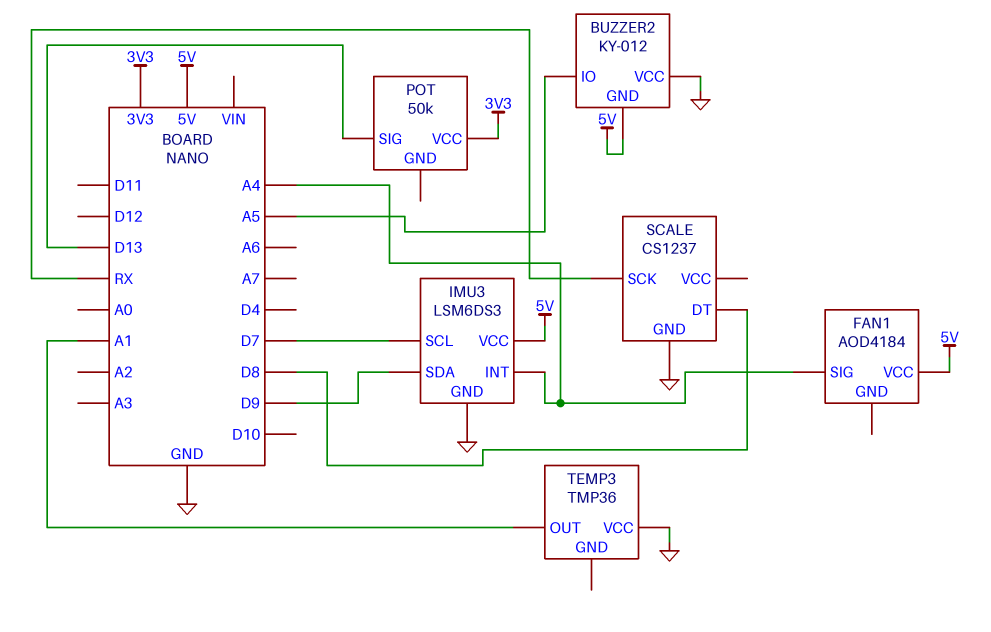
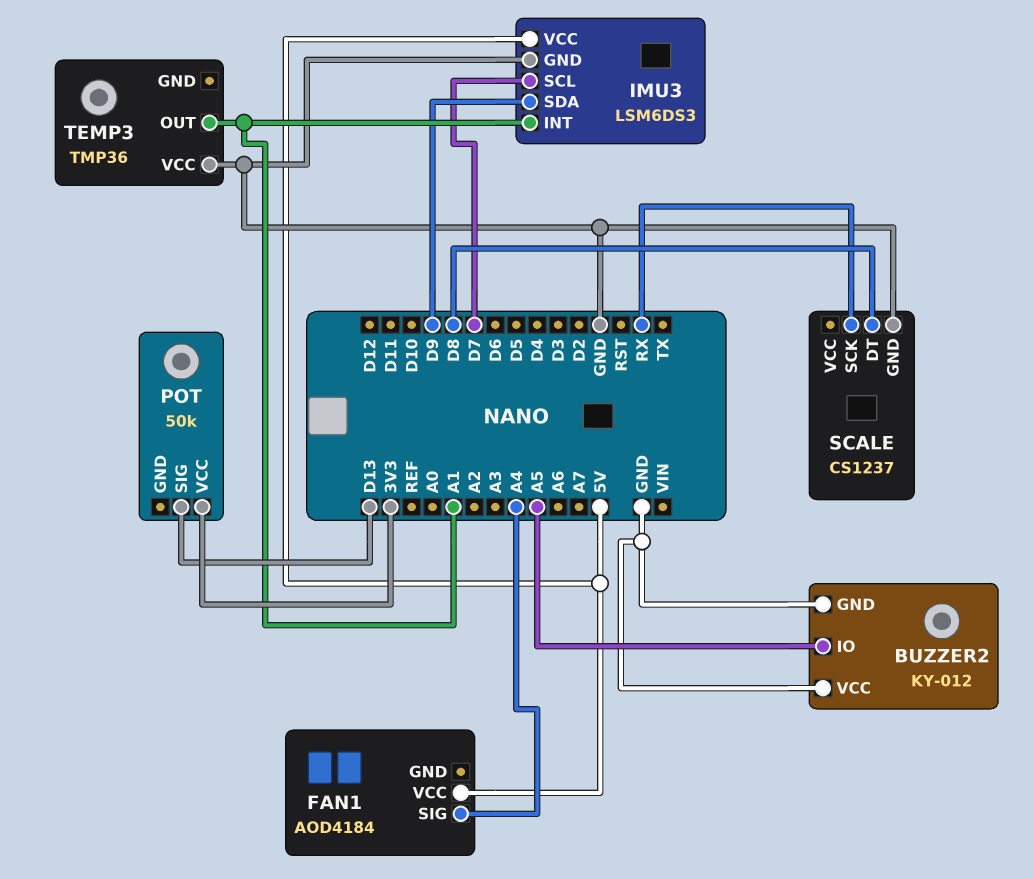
BUZZER2 pin GND: 5V -> GND
IMU3 pin INT: A4 -> A1

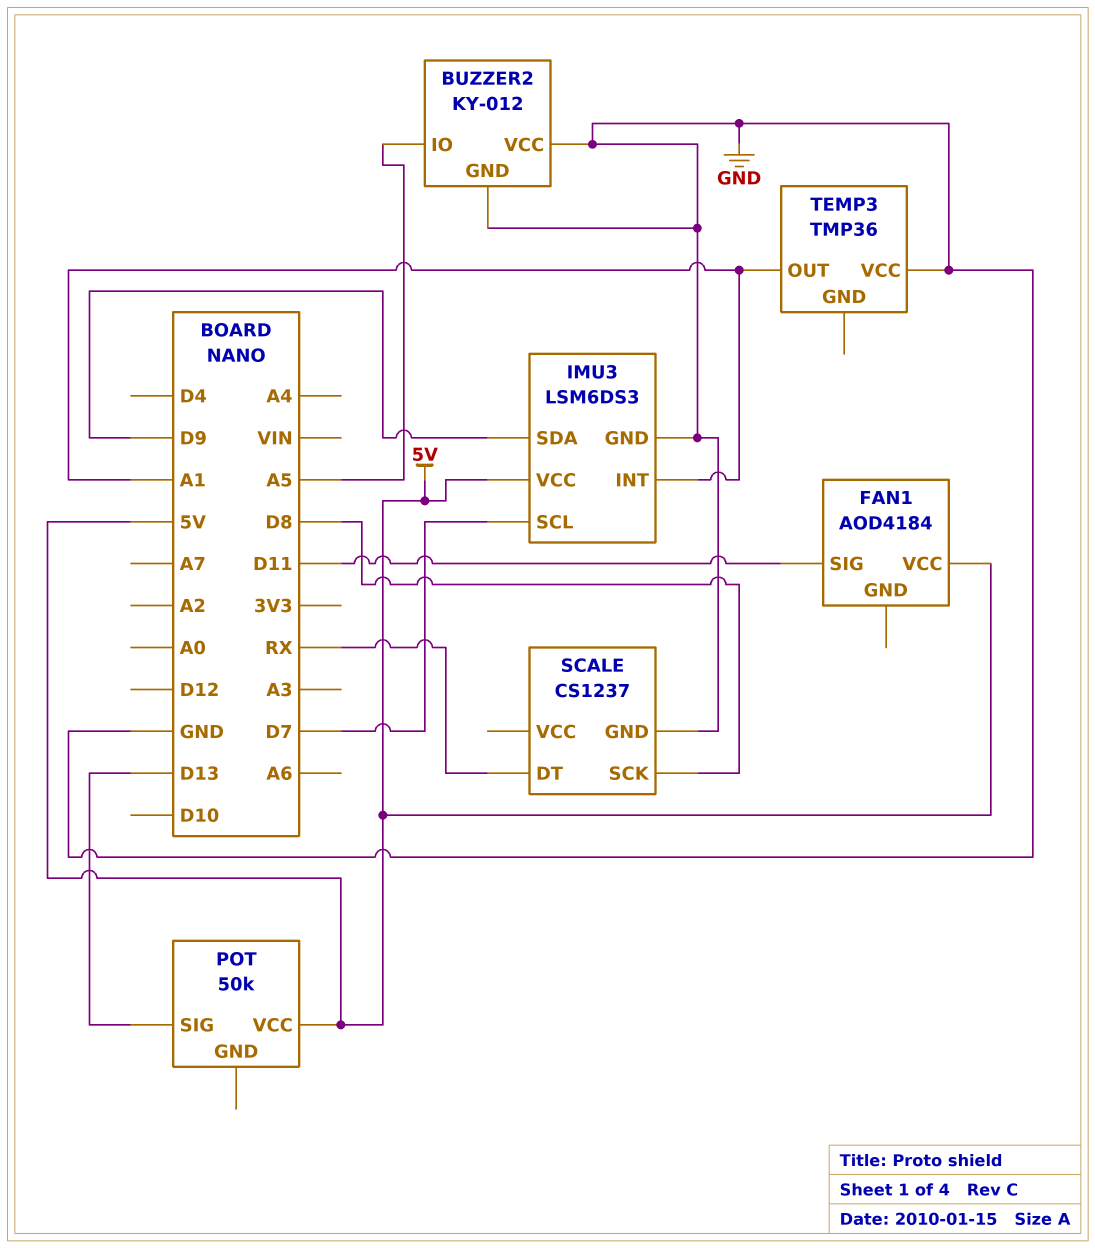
FAN1 pin SIG: A4 -> D11
POT pin VCC: 3V3 -> 5V
SCALE pin DT: D8 -> RX
SCALE pin SCK: RX -> D8

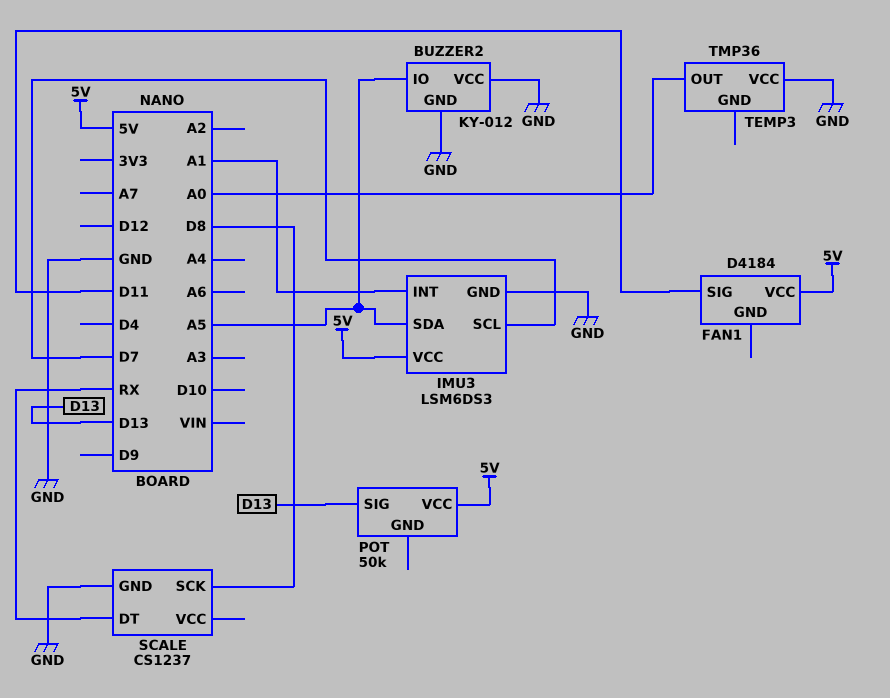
FAN1: AOD4184 -> D4184
IMU3 pin SDA: D9 -> A5
TEMP3 pin OUT: A1 -> A0

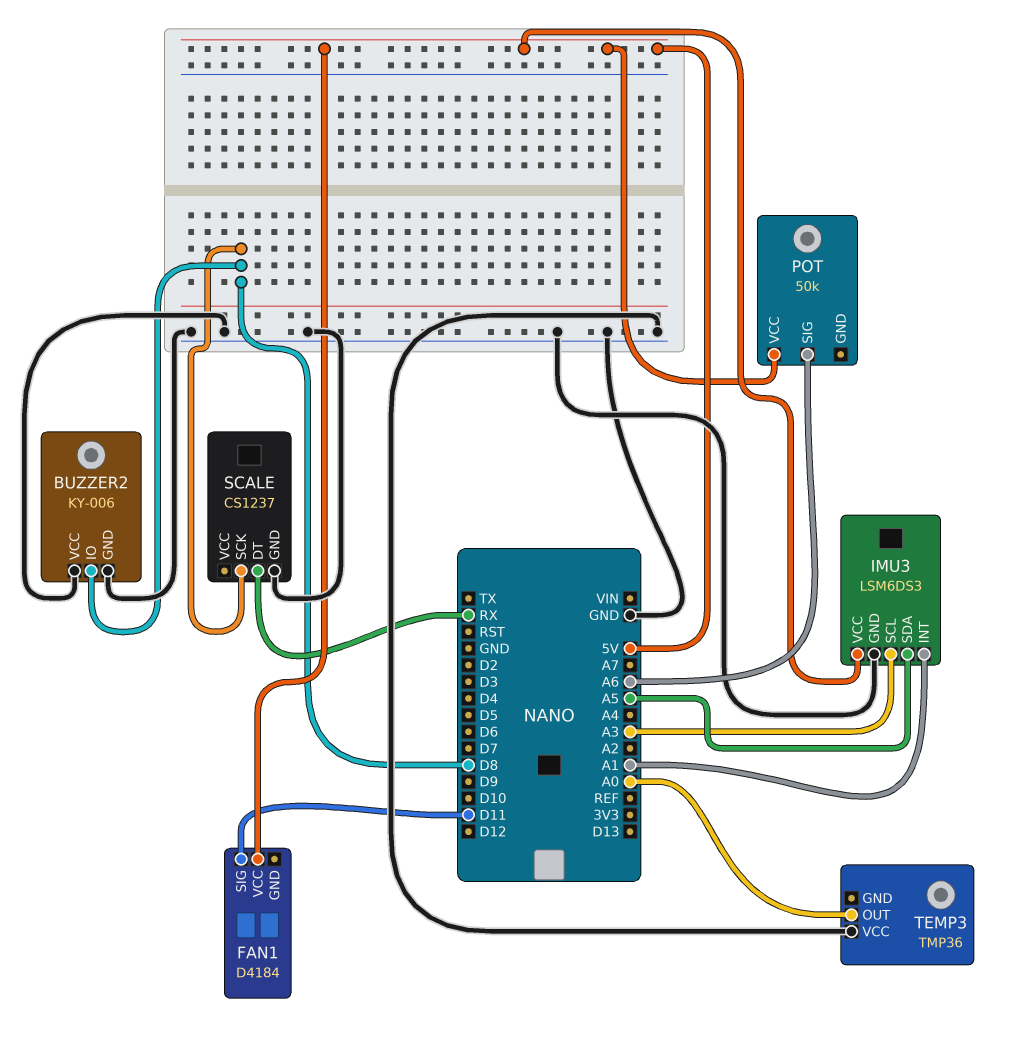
BUZZER2: KY-012 -> KY-006
BUZZER2 pin IO: A5 -> D8
IMU3 pin SCL: D7 -> A3
POT pin SIG: D13 -> A6

